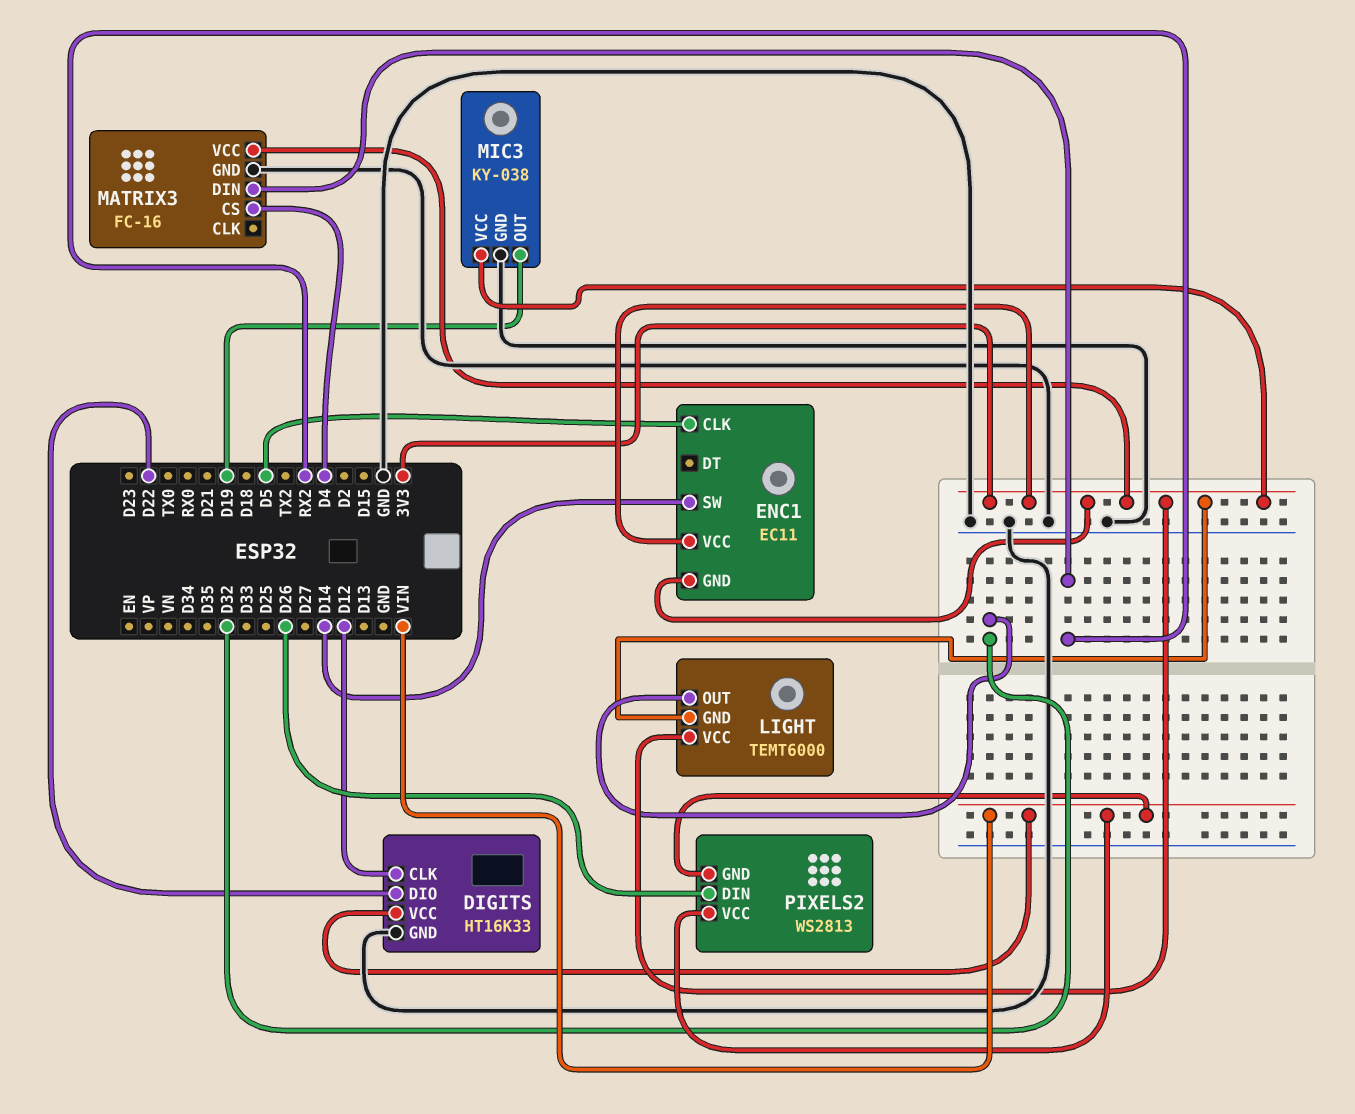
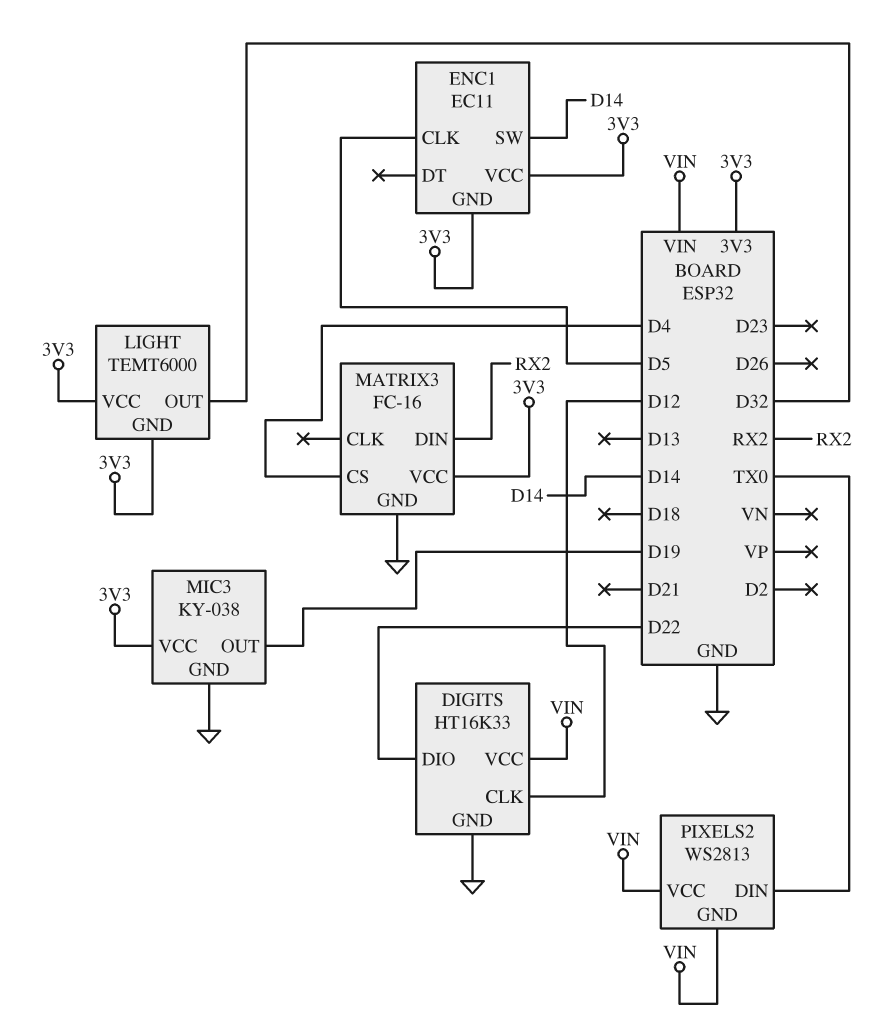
PIXELS2 pin DIN: D26 -> TX0

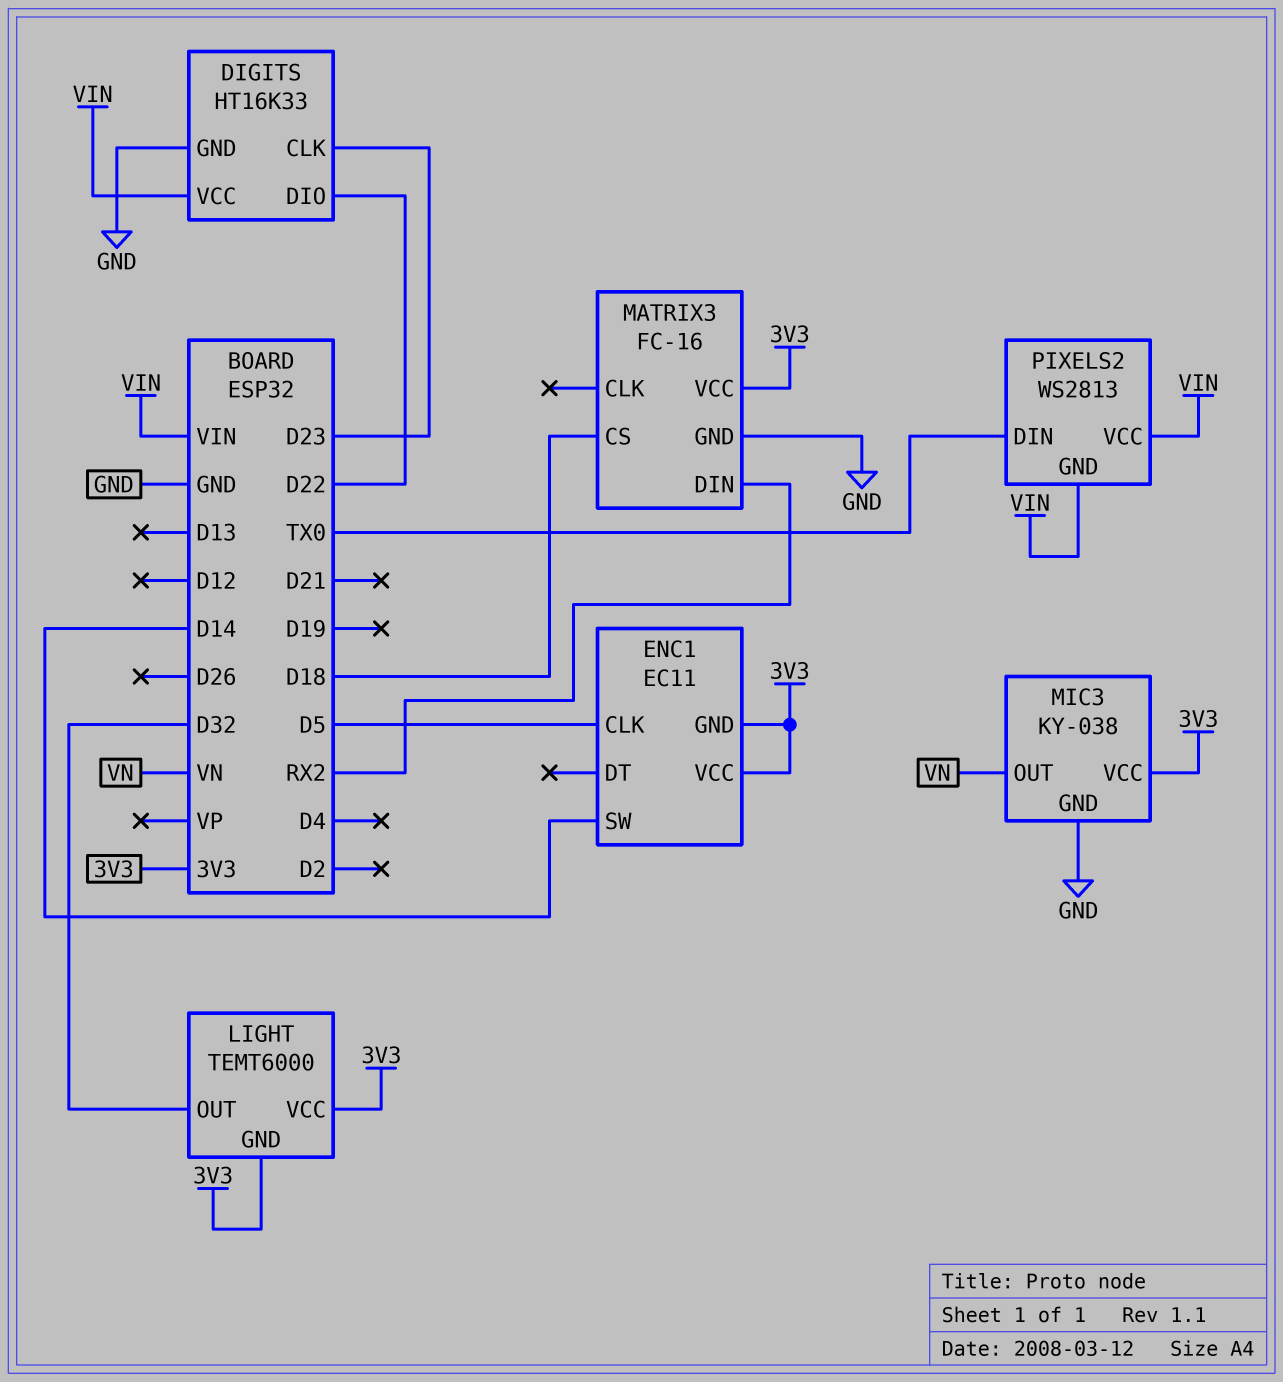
DIGITS pin CLK: D12 -> D23
MATRIX3 pin CS: D4 -> D18
MIC3 pin OUT: D19 -> VN

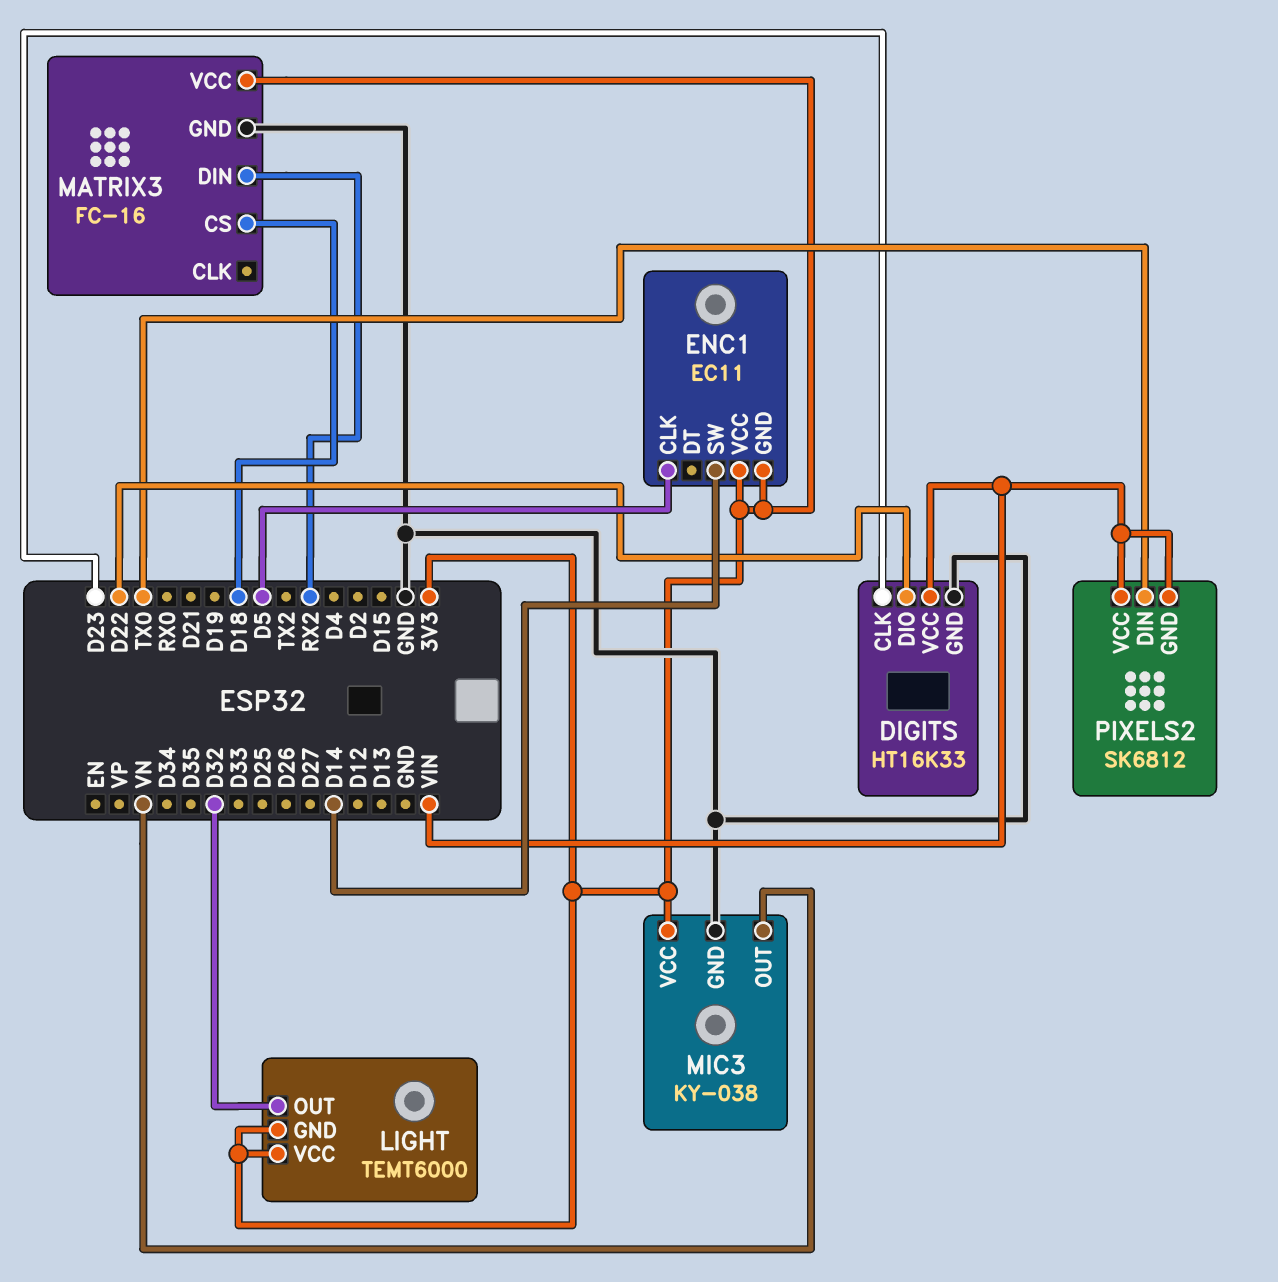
PIXELS2: WS2813 -> SK6812

